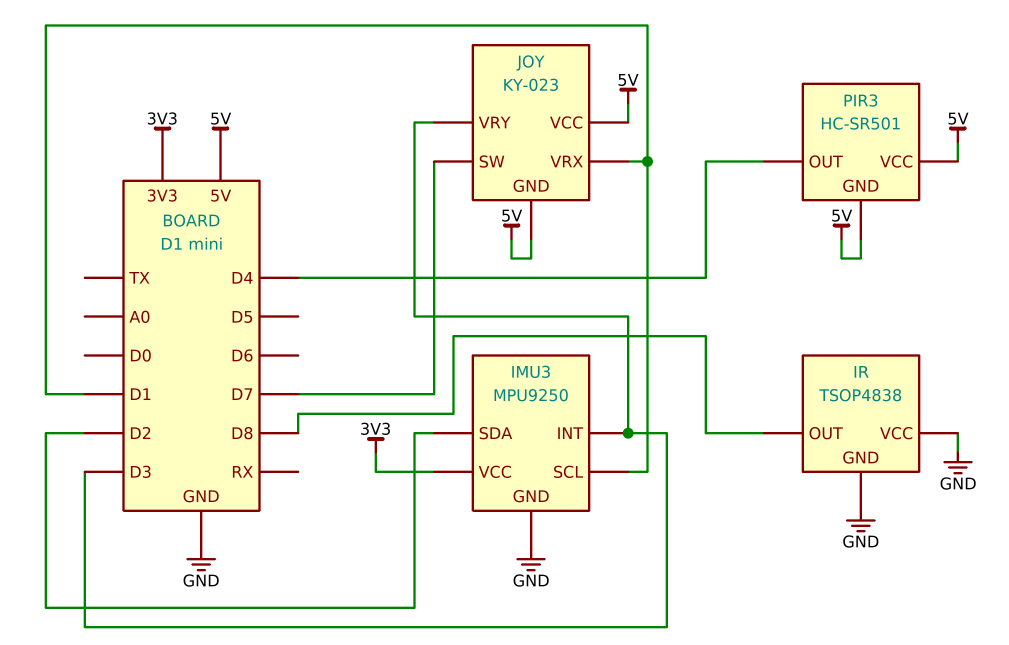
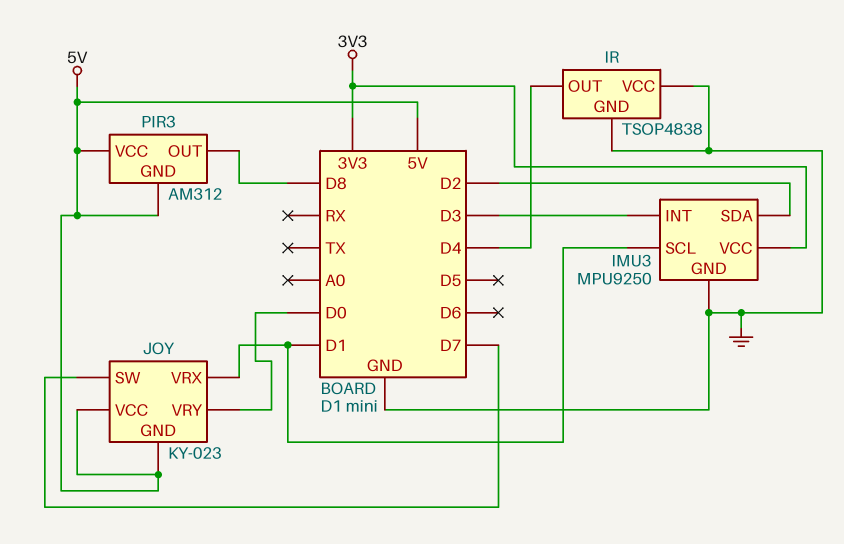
IR pin OUT: D8 -> D4
JOY pin VRY: D3 -> D0
PIR3: HC-SR501 -> AM312
PIR3 pin OUT: D4 -> D8

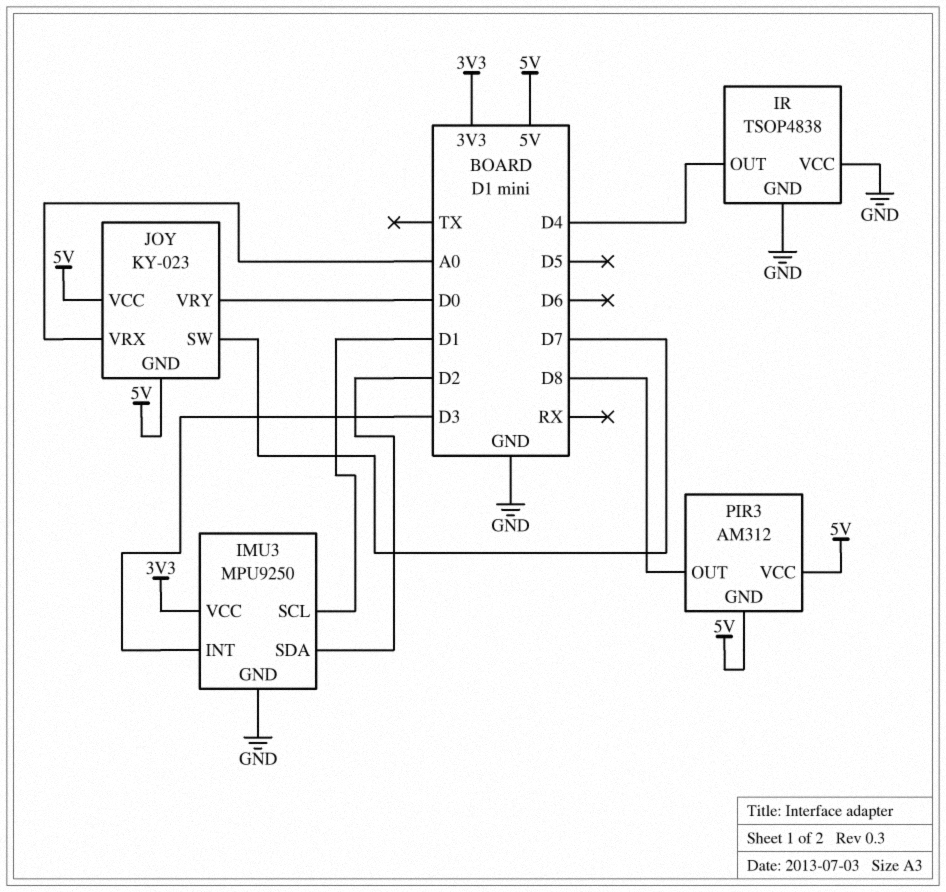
JOY pin VRX: D1 -> A0

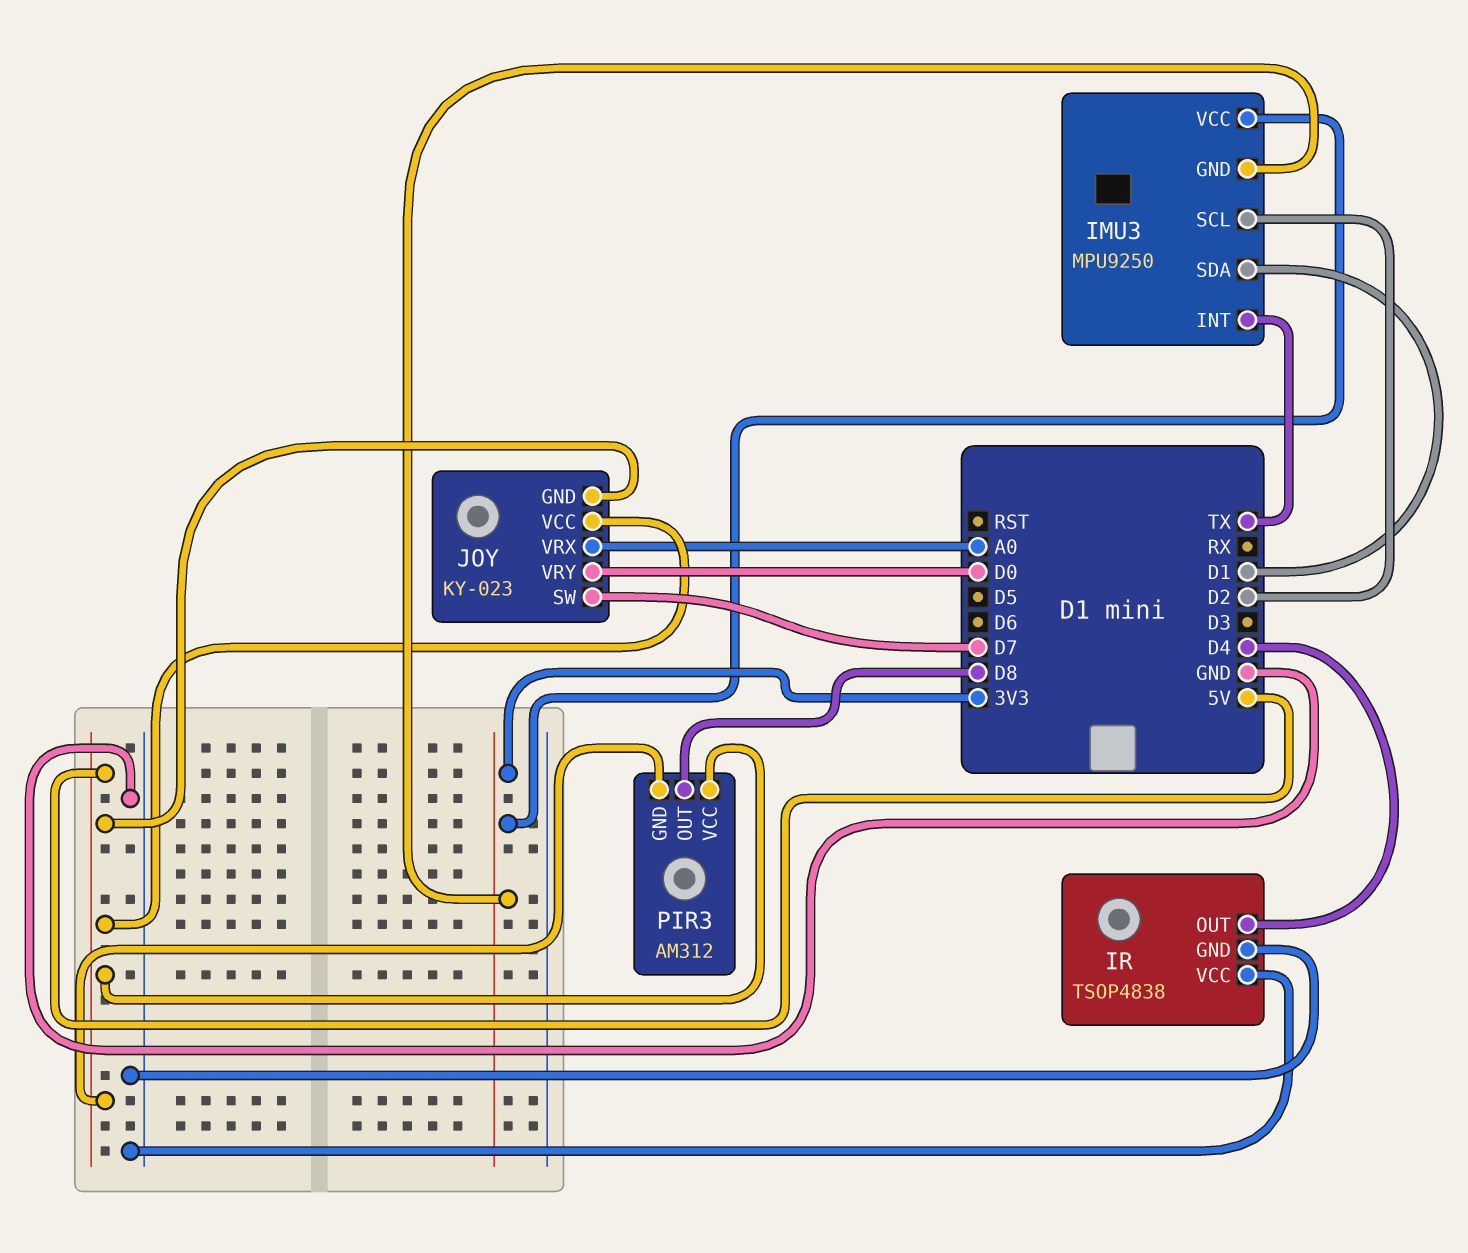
IMU3 pin GND: GND -> 3V3
IMU3 pin INT: D3 -> TX
IMU3 pin SCL: D1 -> D2
IMU3 pin SDA: D2 -> D1

